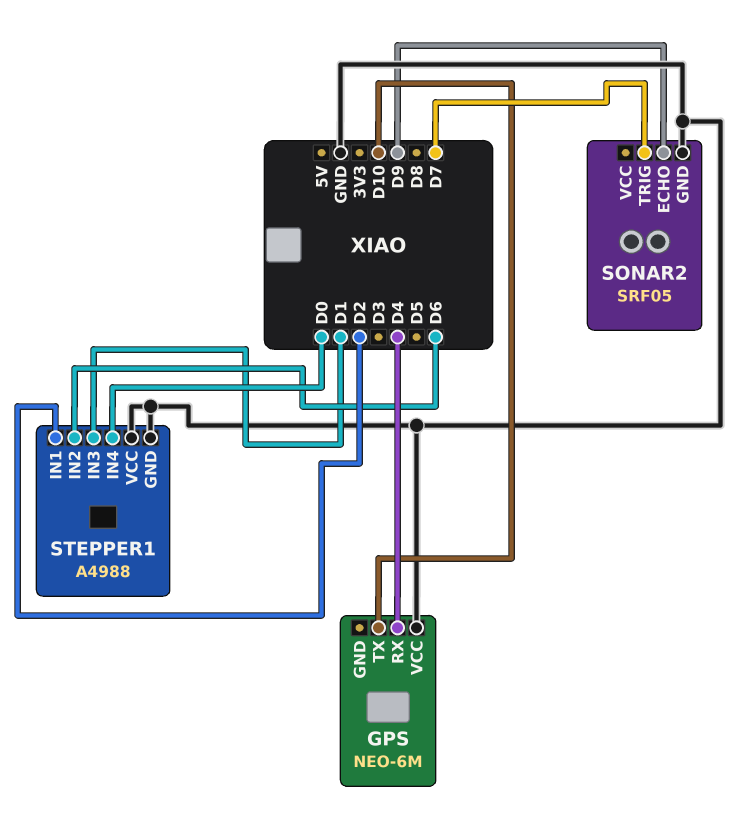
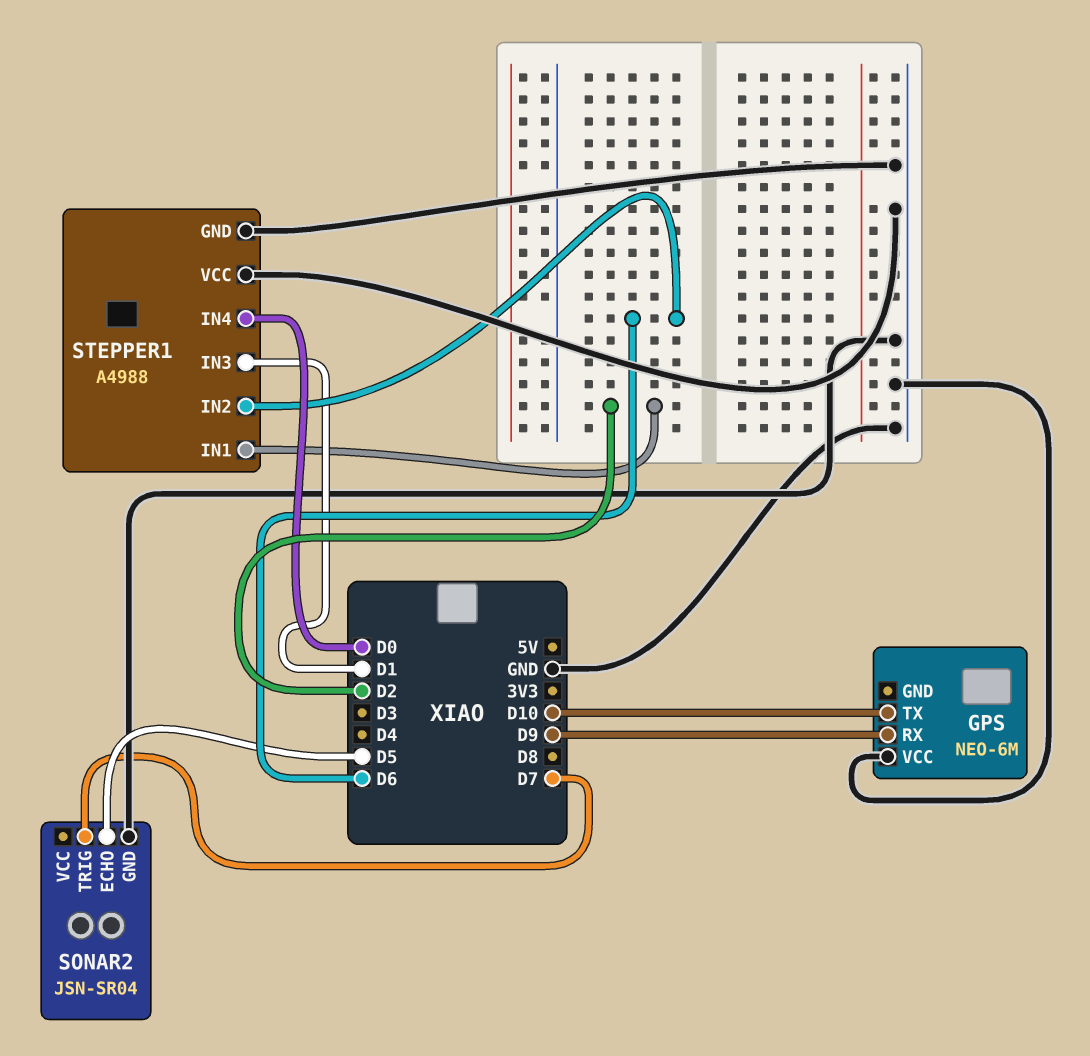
GPS pin RX: D4 -> D9
SONAR2: SRF05 -> JSN-SR04
SONAR2 pin ECHO: D9 -> D5

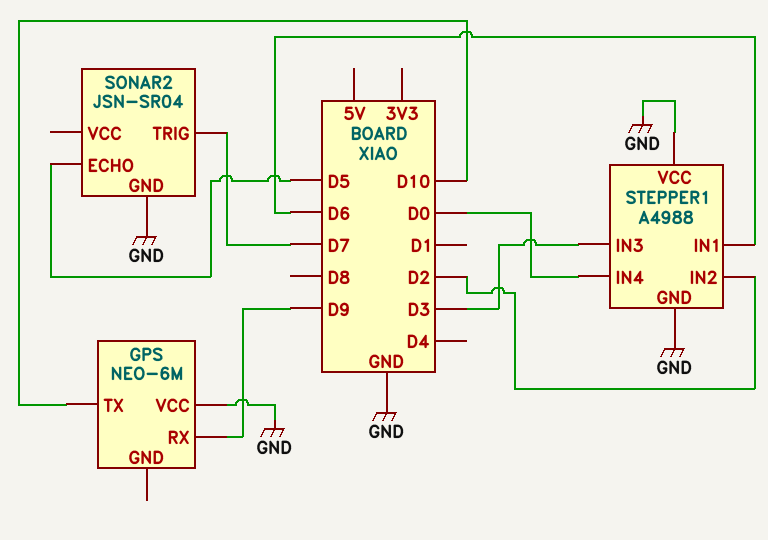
STEPPER1 pin IN1: D2 -> D6
STEPPER1 pin IN2: D6 -> D2
STEPPER1 pin IN3: D1 -> D3

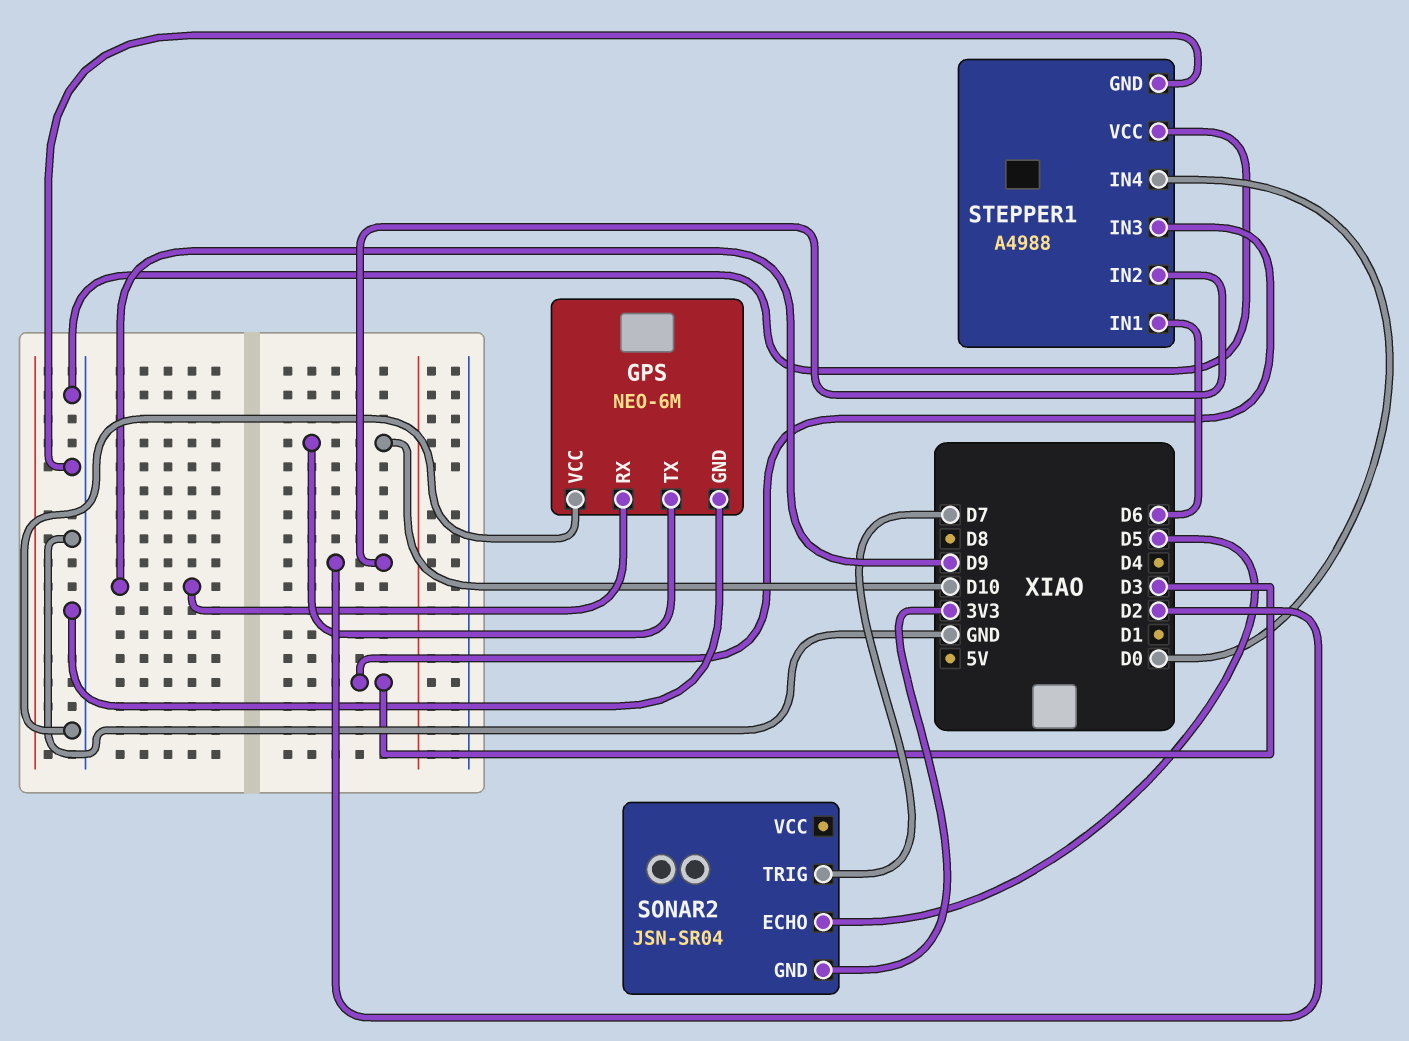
GPS pin GND: none -> GND
SONAR2 pin GND: GND -> 3V3

